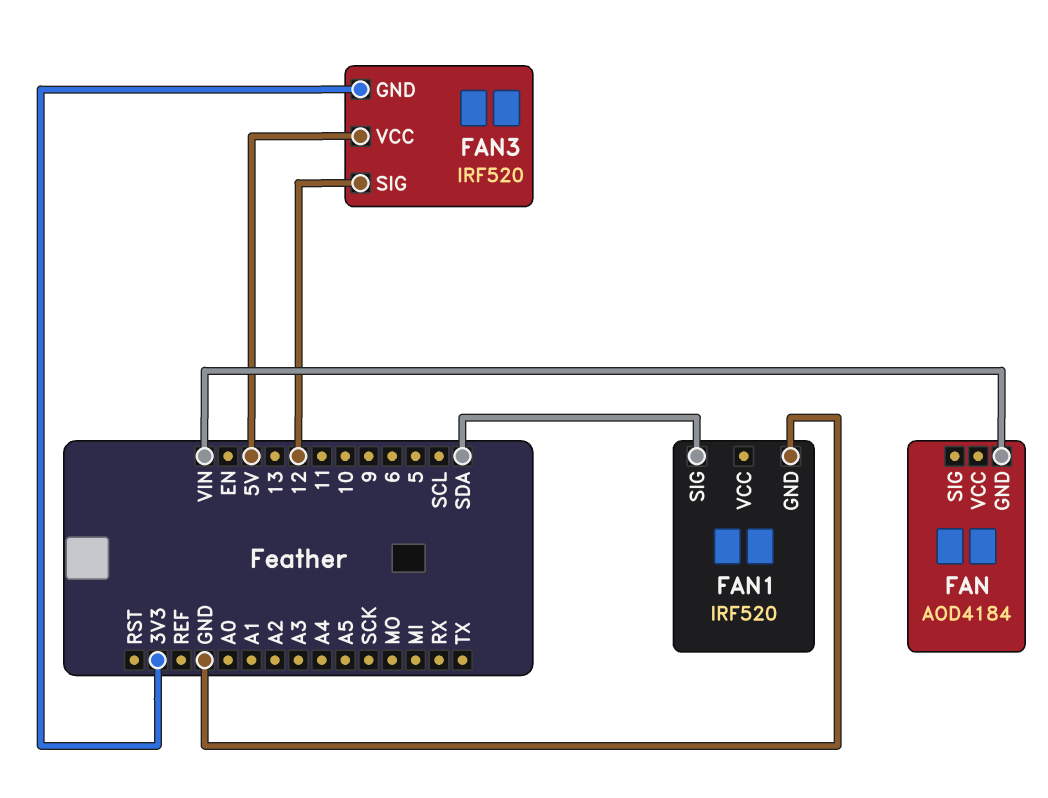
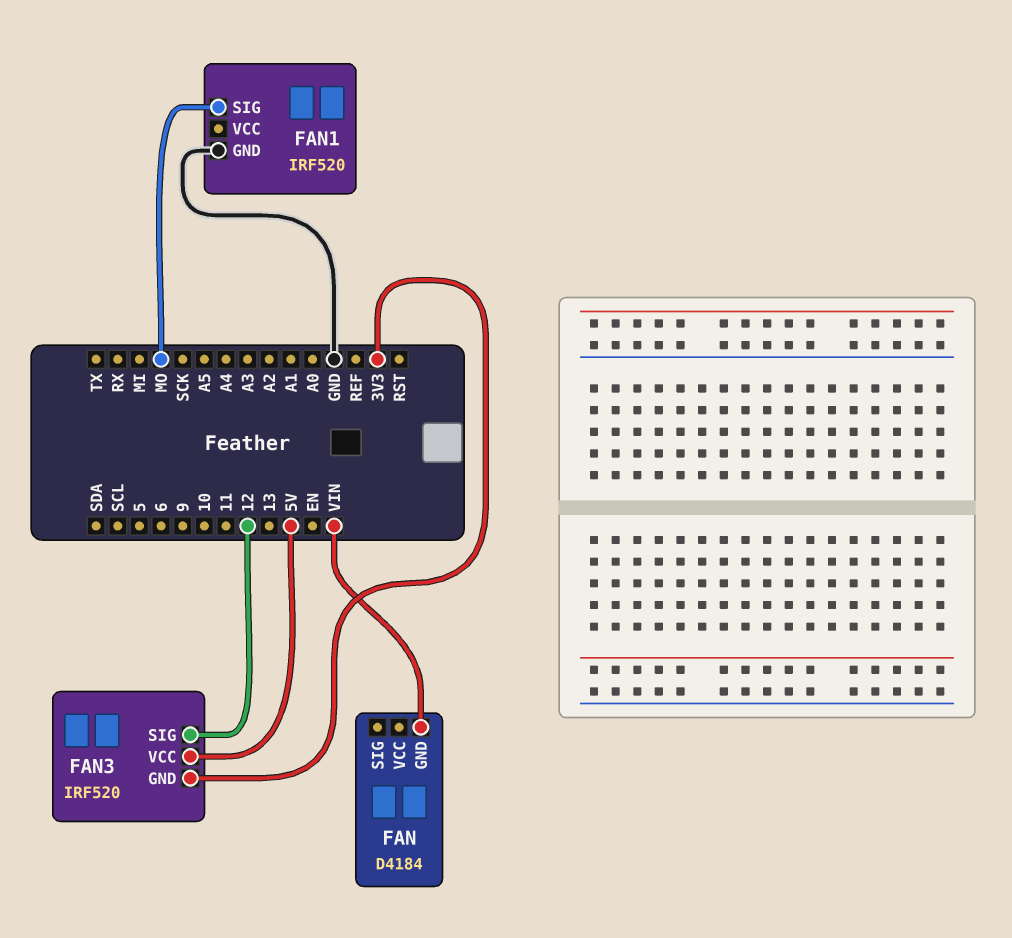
FAN: AOD4184 -> D4184
FAN1 pin SIG: SDA -> MO

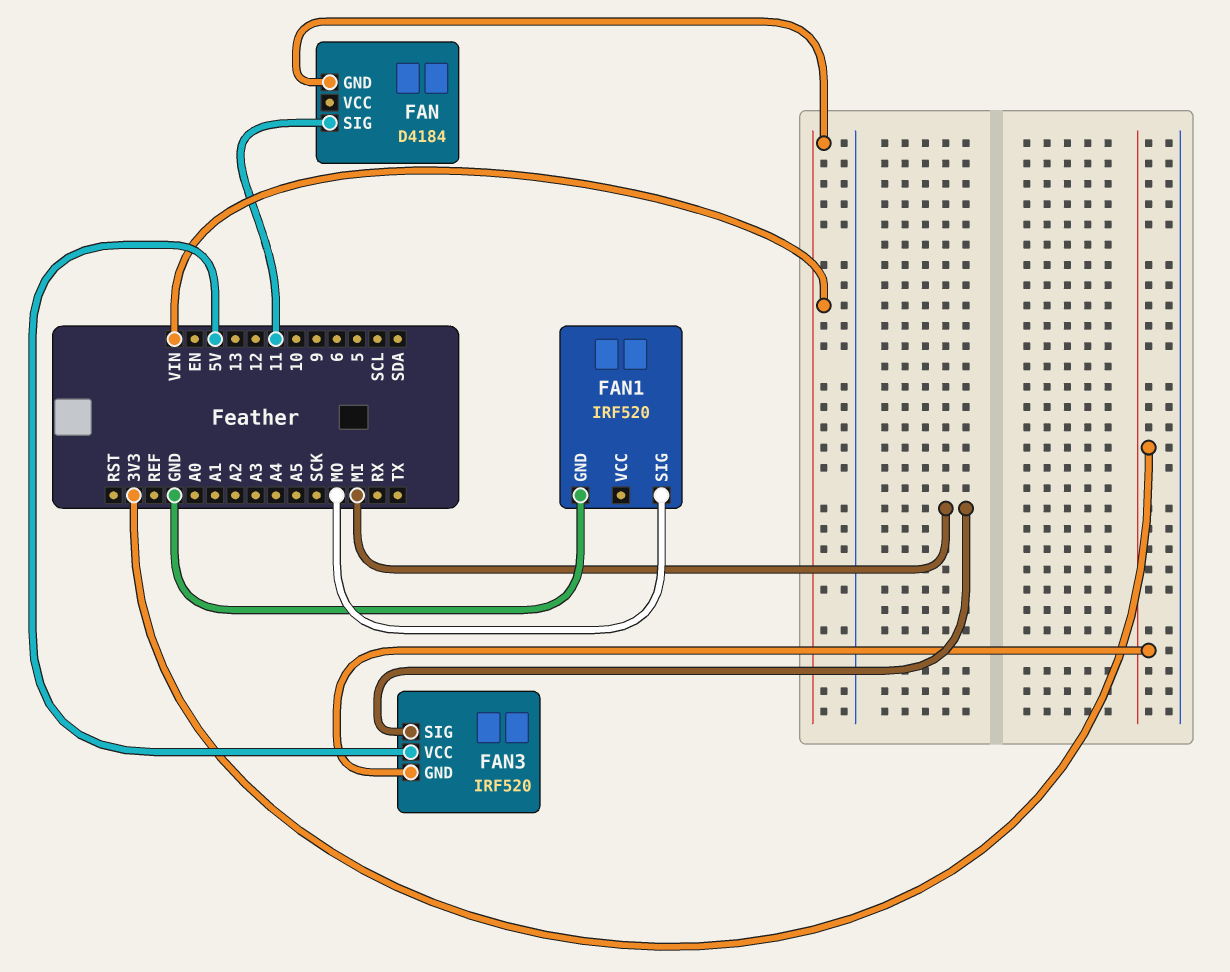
FAN pin SIG: none -> 11
FAN3 pin SIG: 12 -> MI

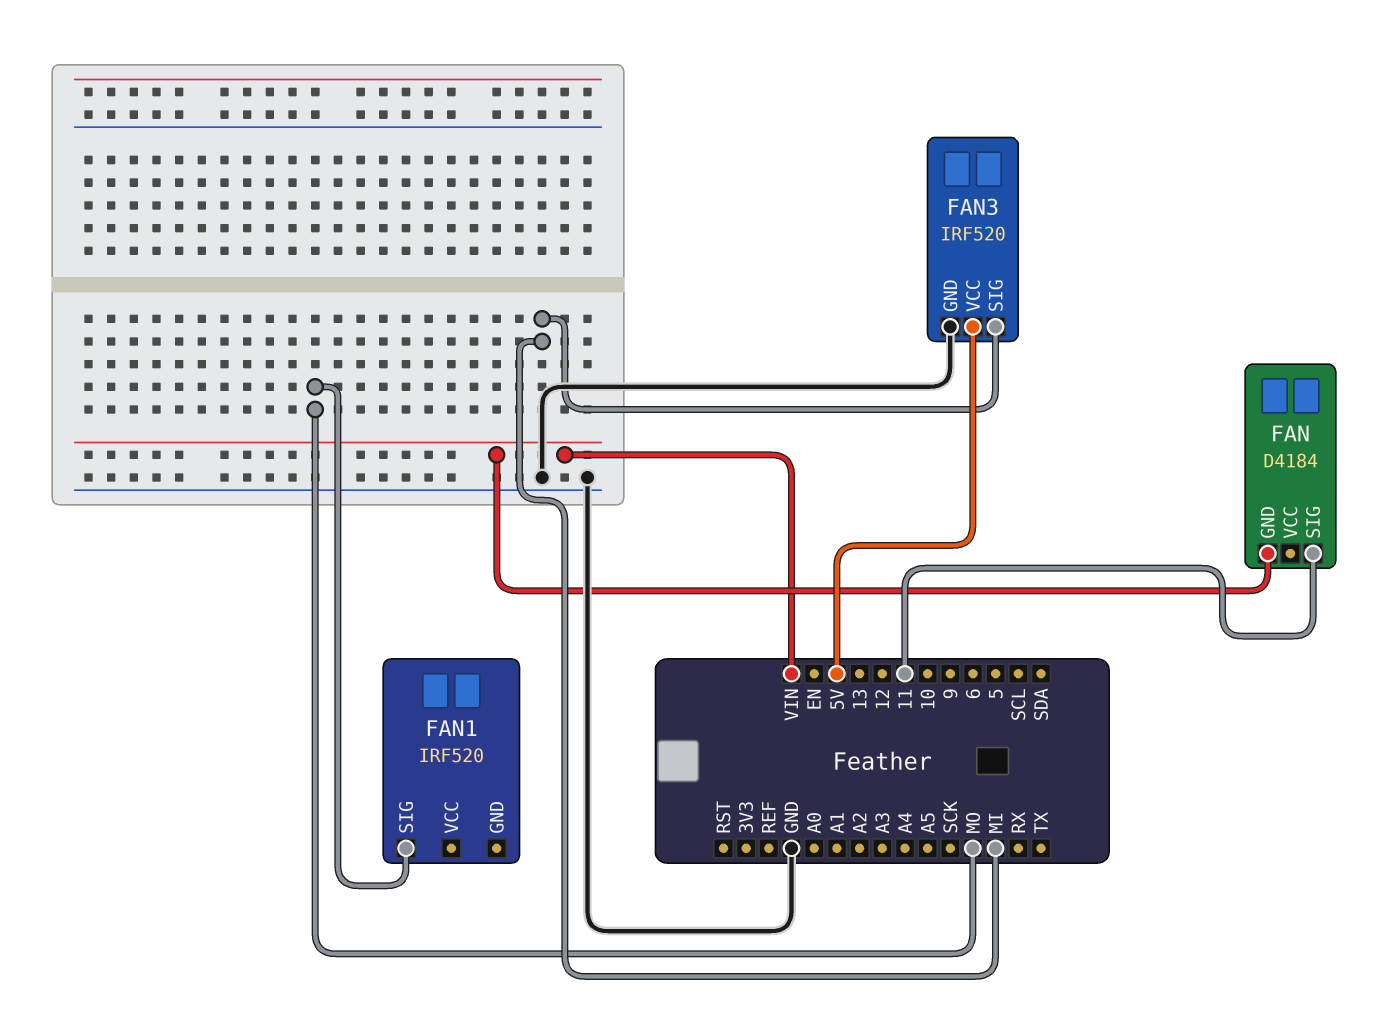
FAN1 pin GND: GND -> none
FAN3 pin GND: 3V3 -> GND

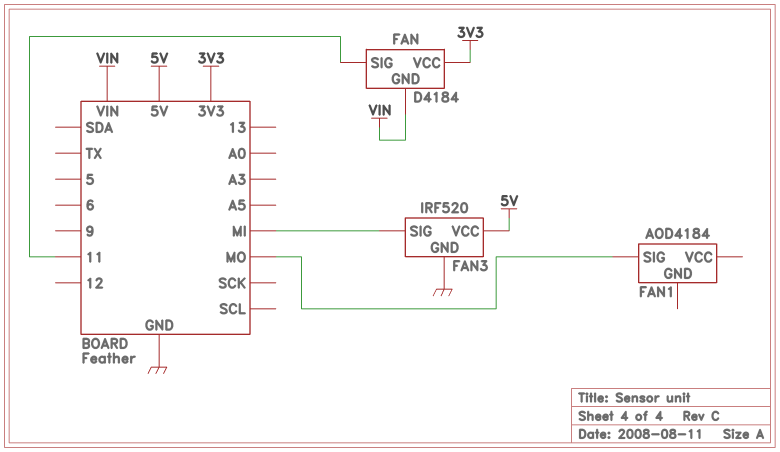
FAN pin VCC: none -> 3V3
FAN1: IRF520 -> AOD4184

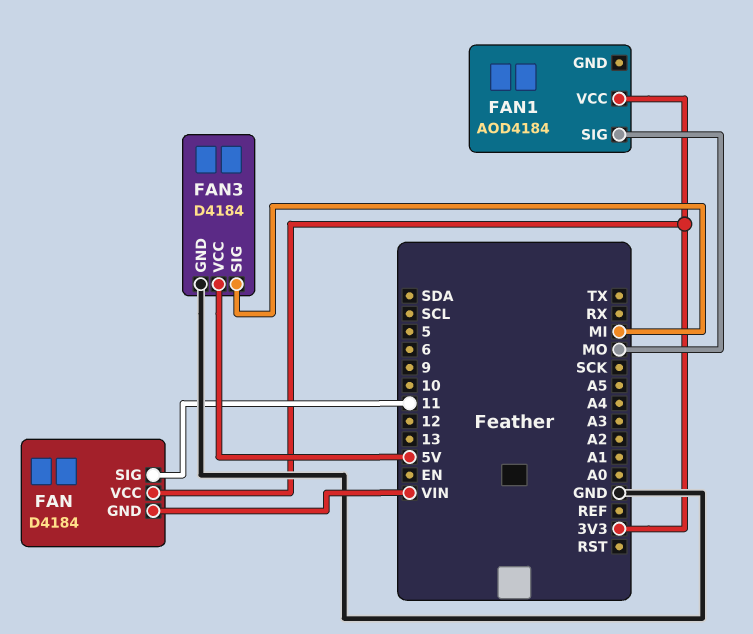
FAN1 pin VCC: none -> 3V3
FAN3: IRF520 -> D4184

